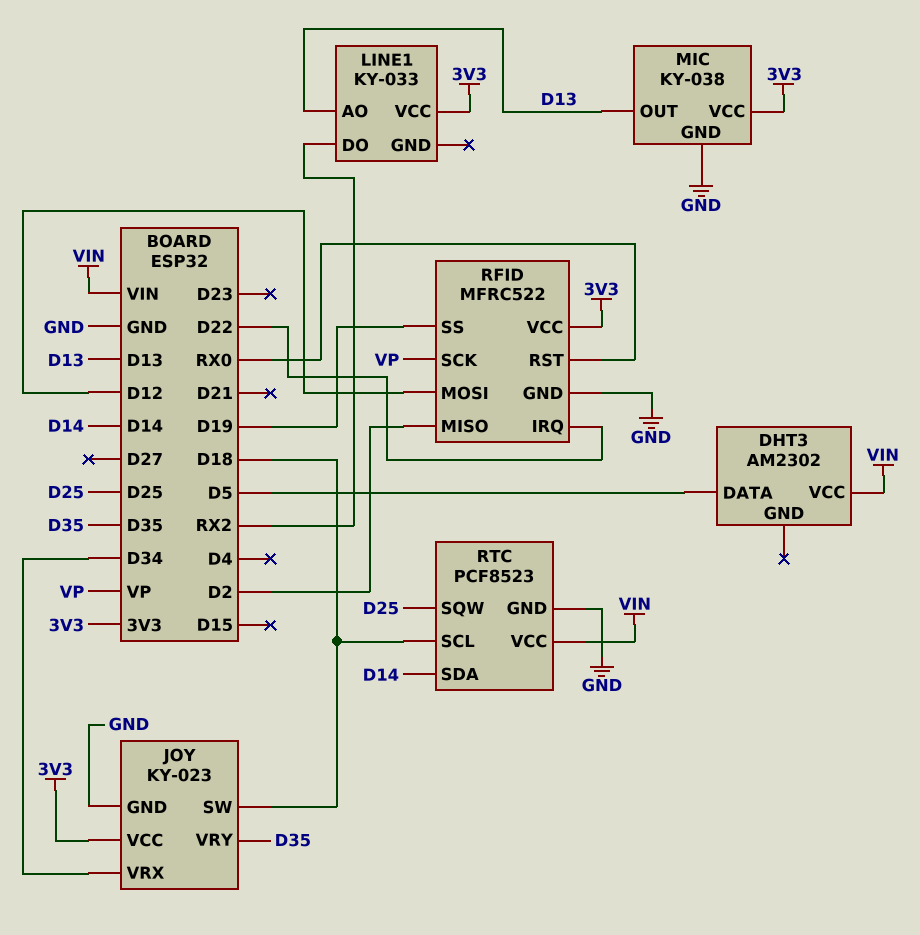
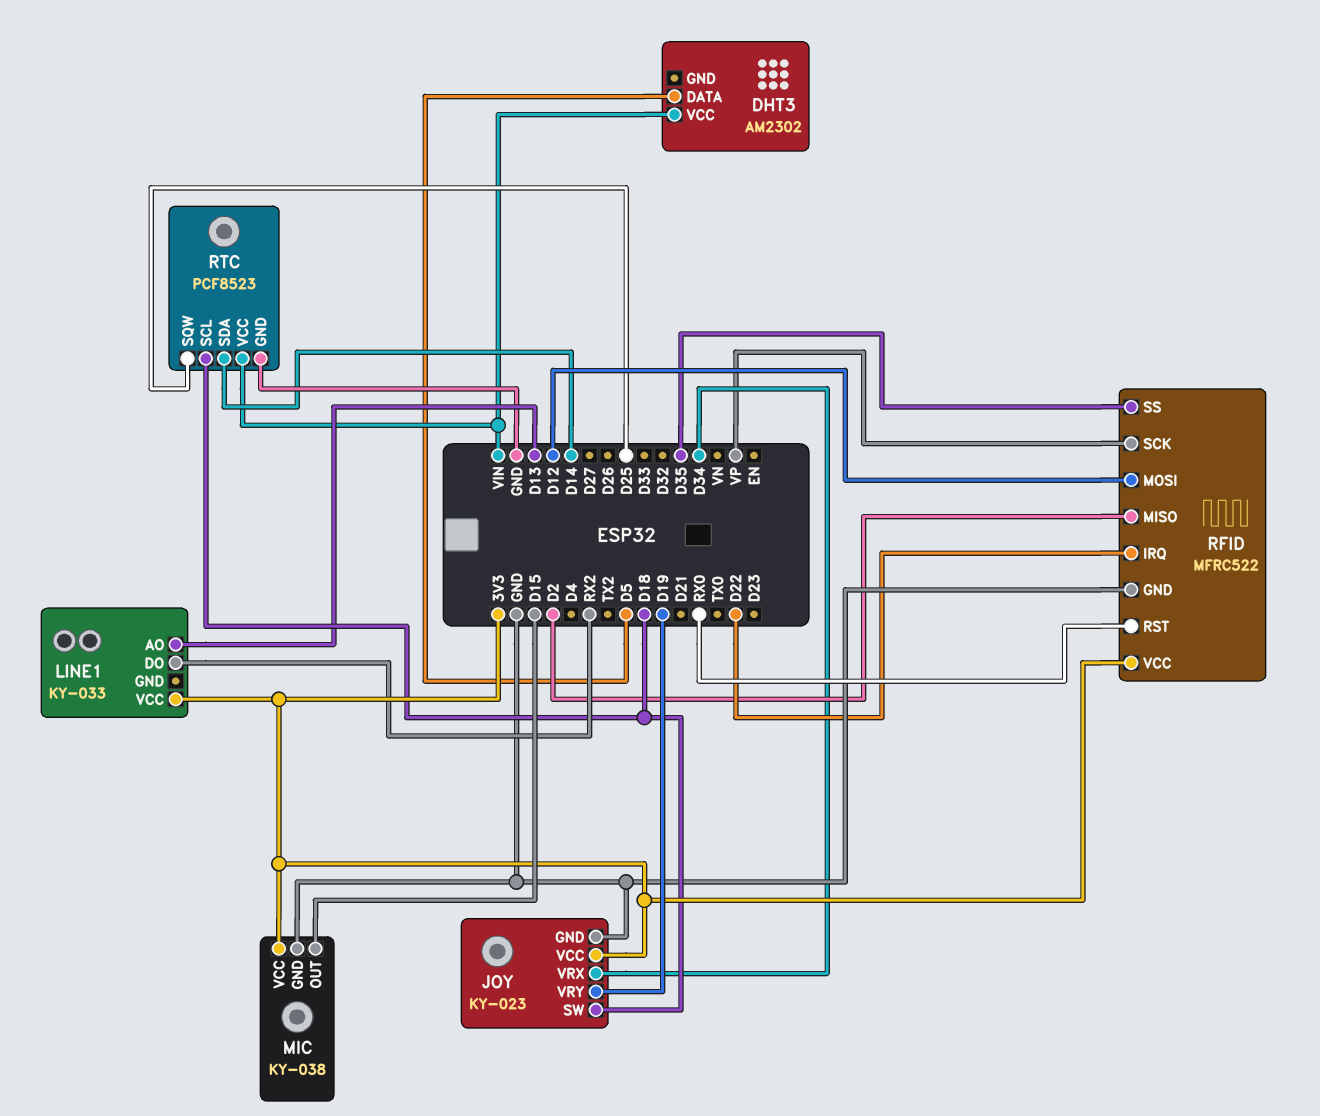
JOY pin VRY: D35 -> D19
MIC pin OUT: D13 -> D15
RFID pin SS: D19 -> D35

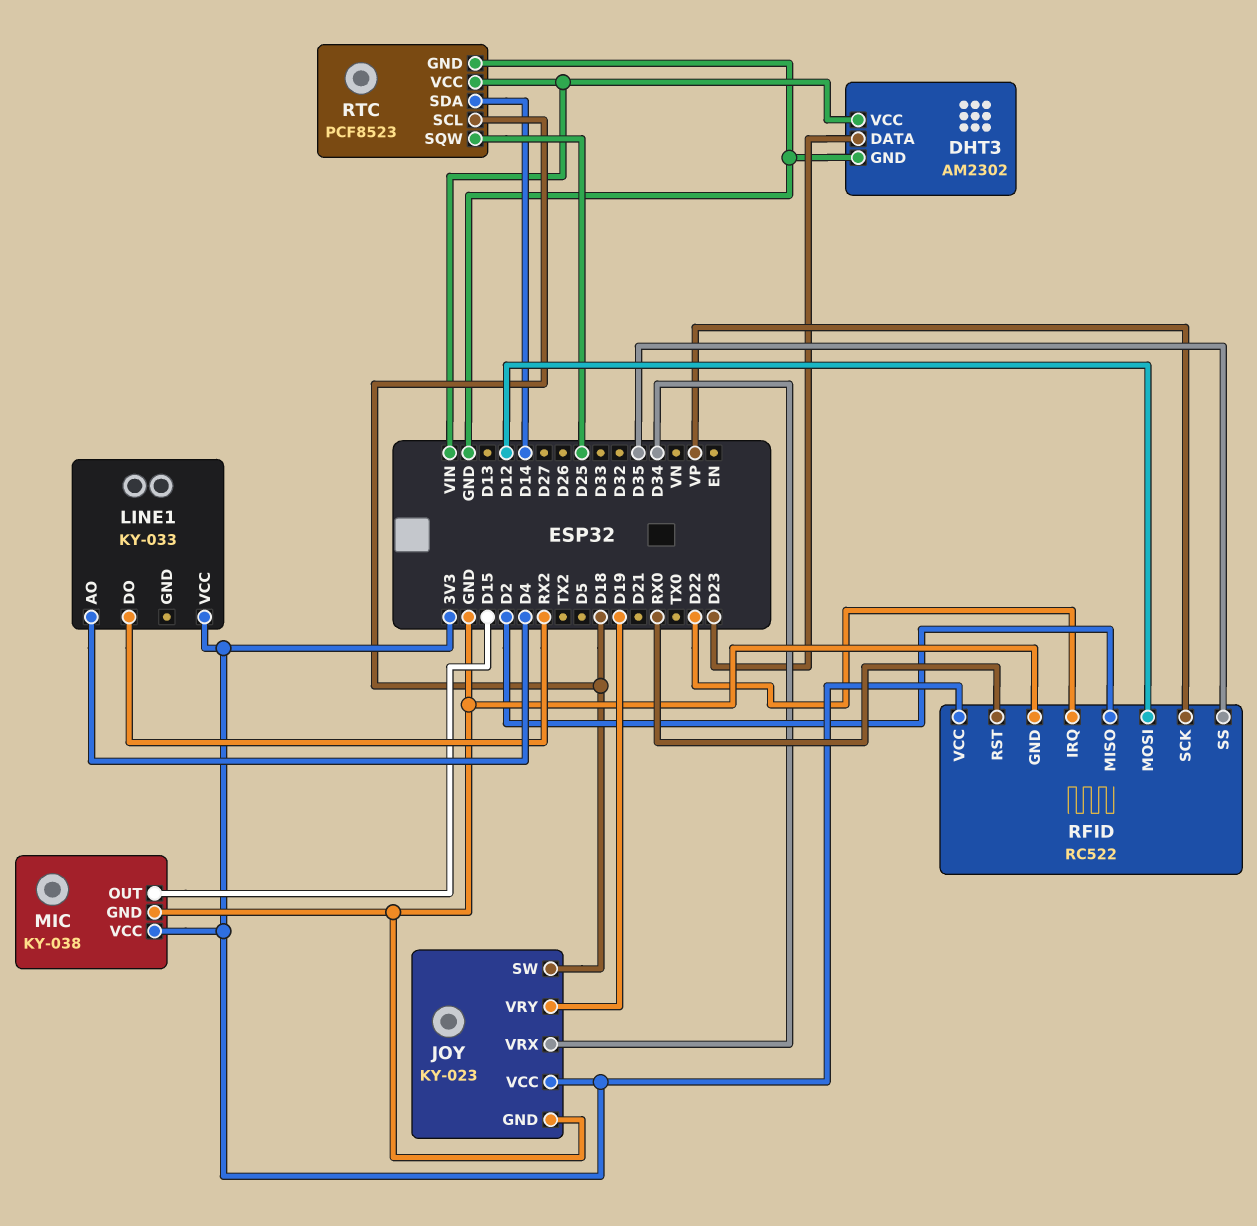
DHT3 pin DATA: D5 -> D23
DHT3 pin GND: none -> GND
LINE1 pin AO: D13 -> D4
RFID: MFRC522 -> RC522

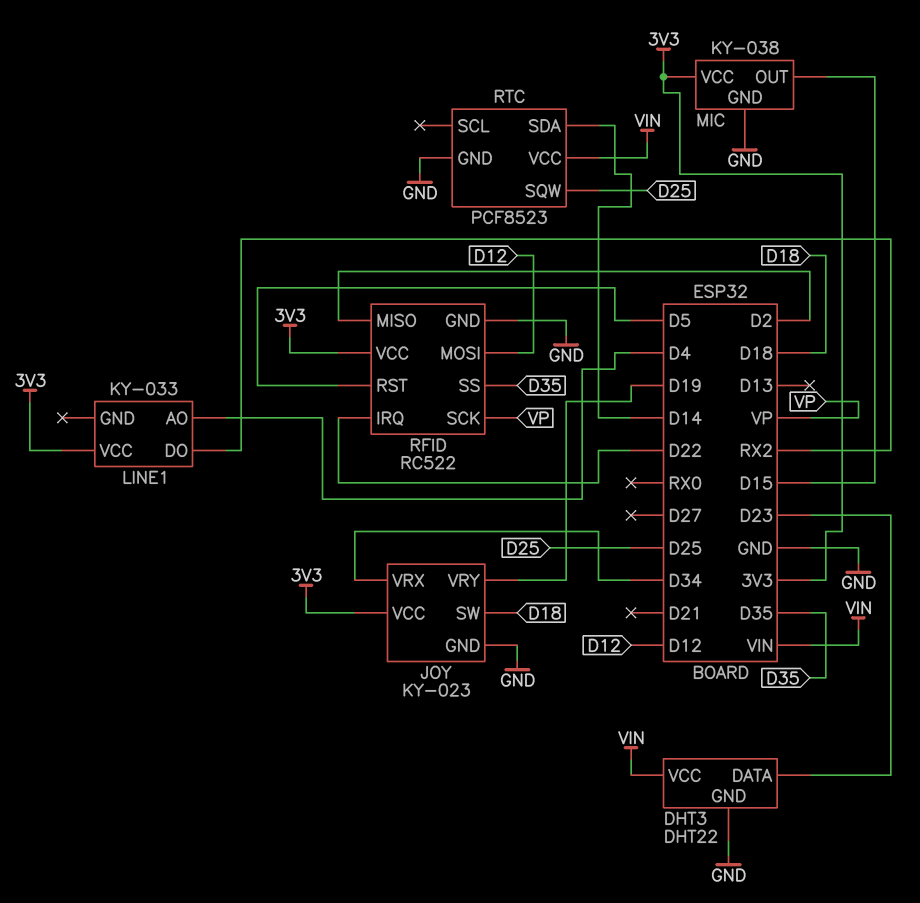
DHT3: AM2302 -> DHT22
RFID pin RST: RX0 -> D5
RTC pin SCL: D18 -> none

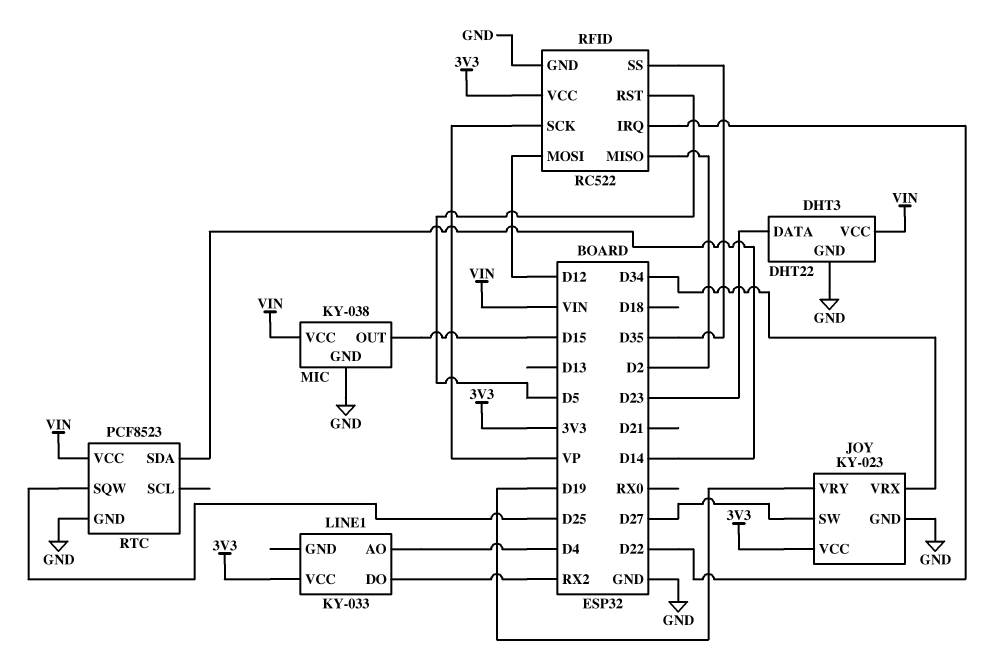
JOY pin SW: D18 -> D27
MIC pin VCC: 3V3 -> VIN

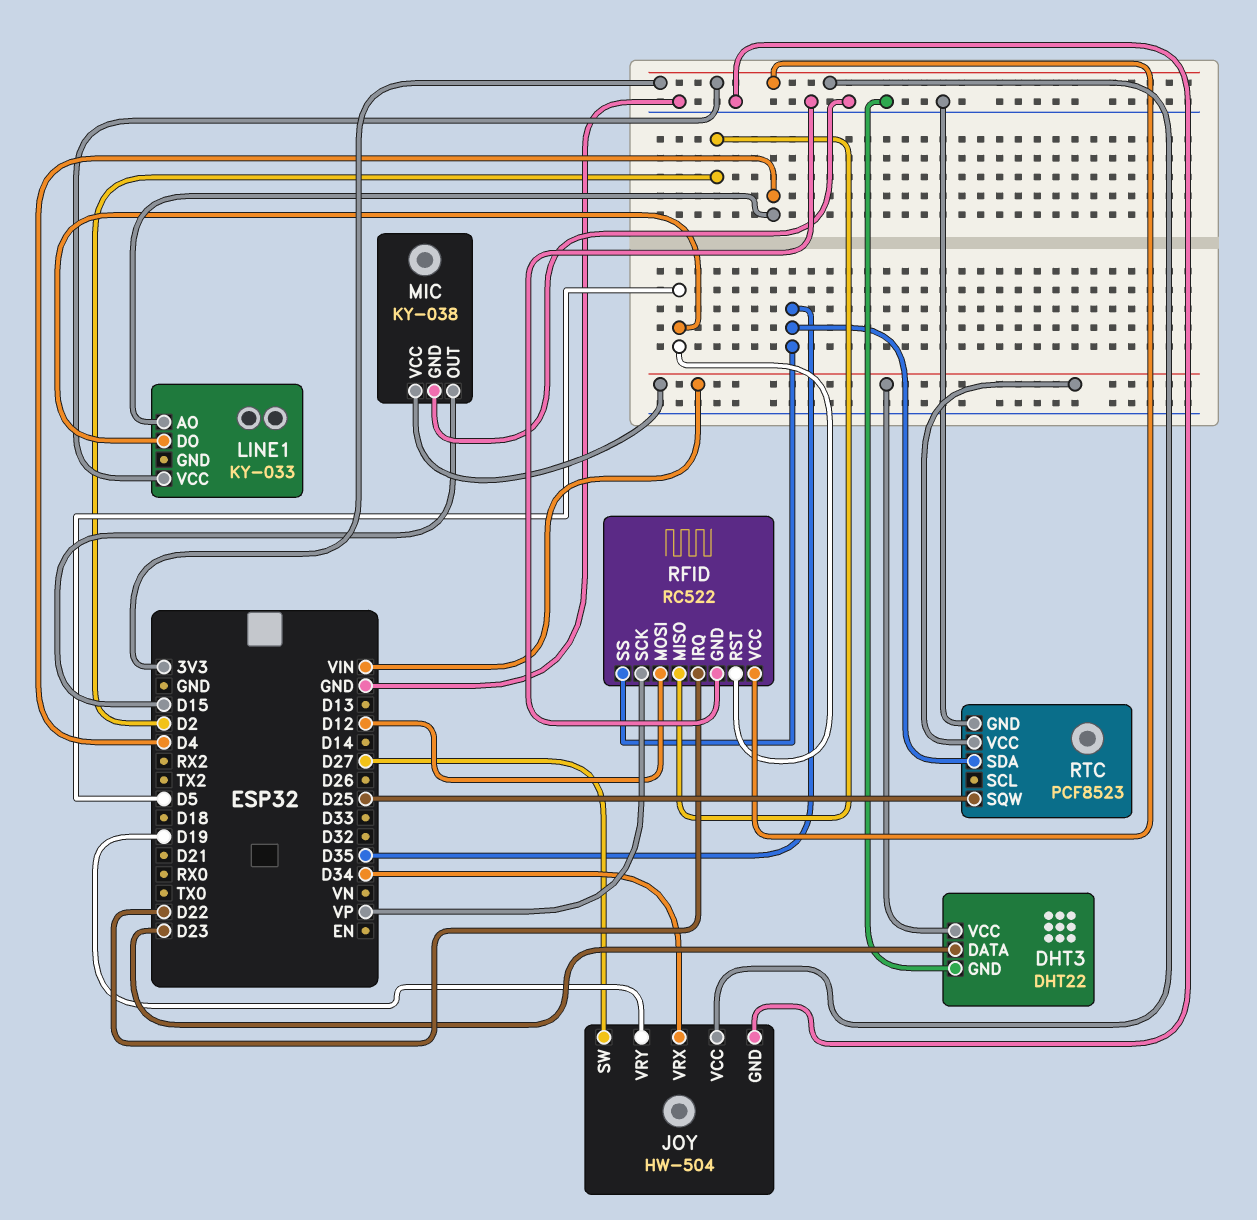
JOY: KY-023 -> HW-504
LINE1 pin DO: RX2 -> D5
RTC pin SDA: D14 -> D35

